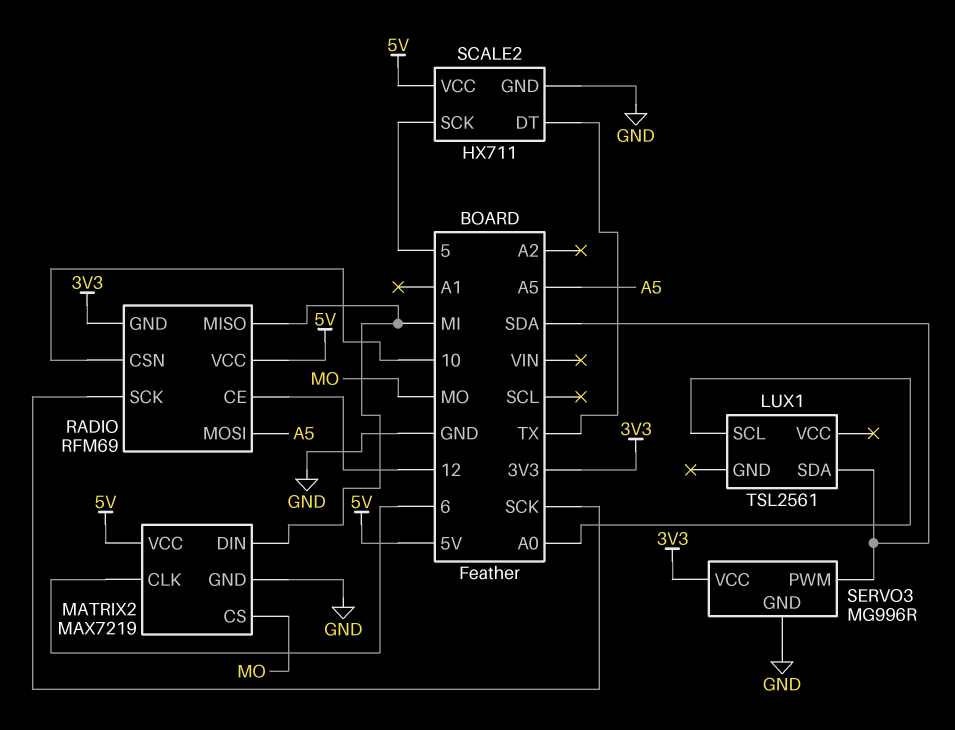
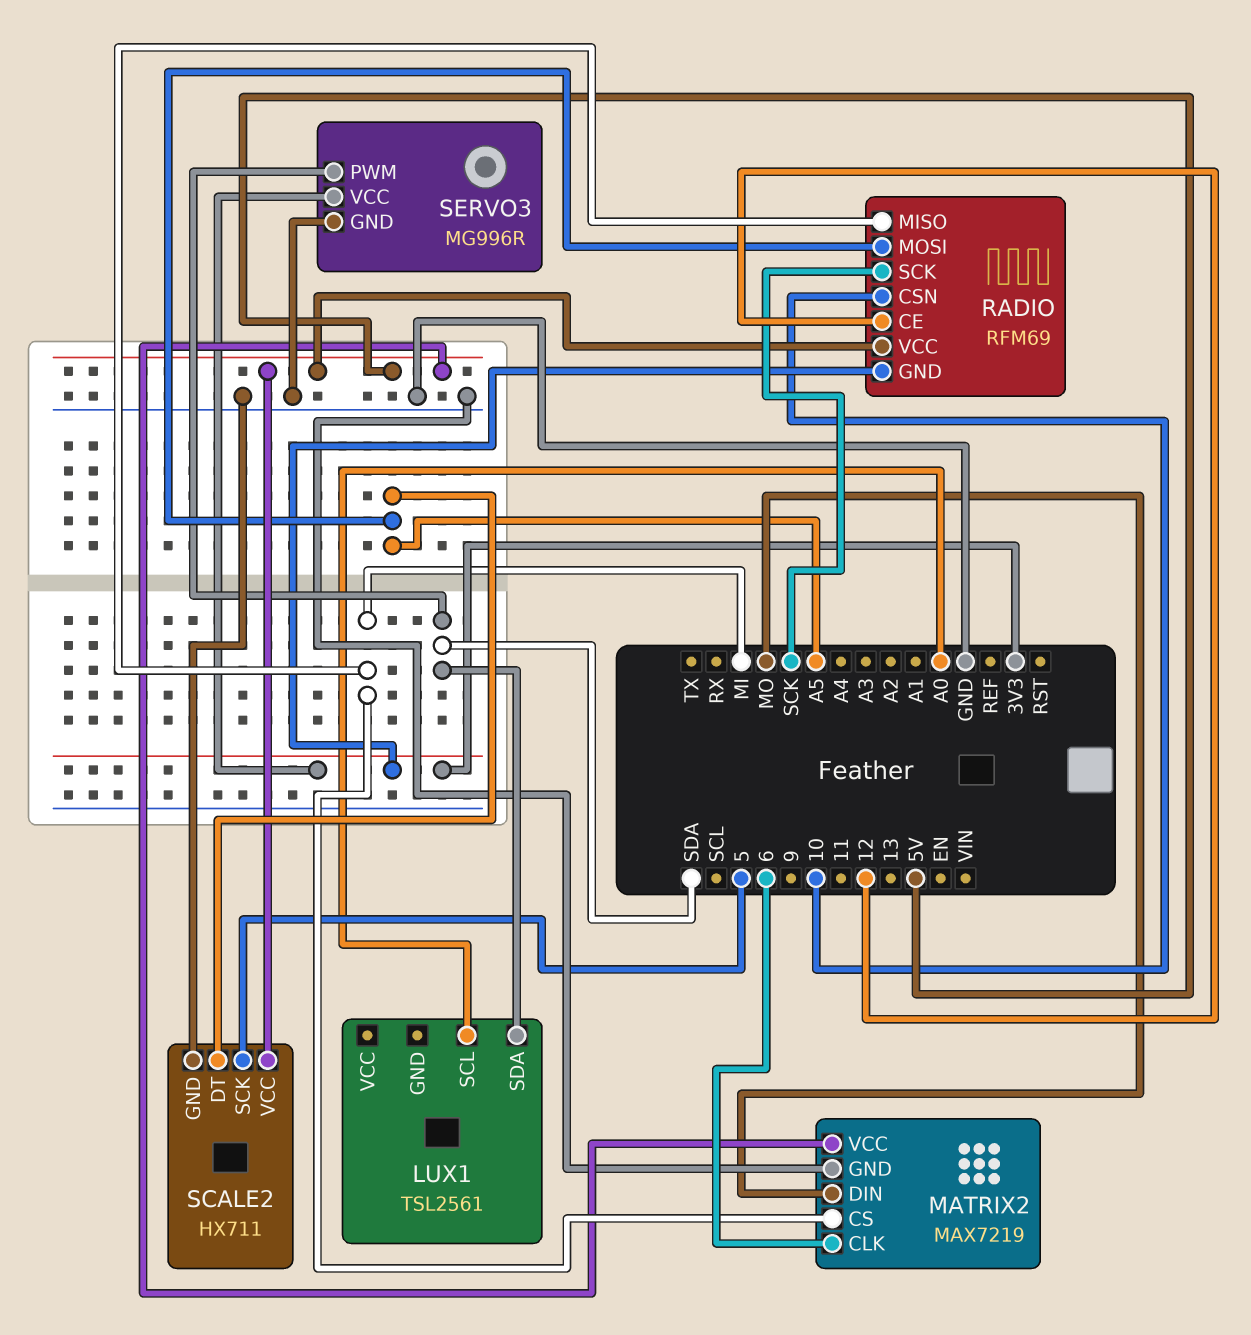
MATRIX2 pin CS: MO -> MI
MATRIX2 pin DIN: MI -> MO
SCALE2 pin DT: TX -> A5

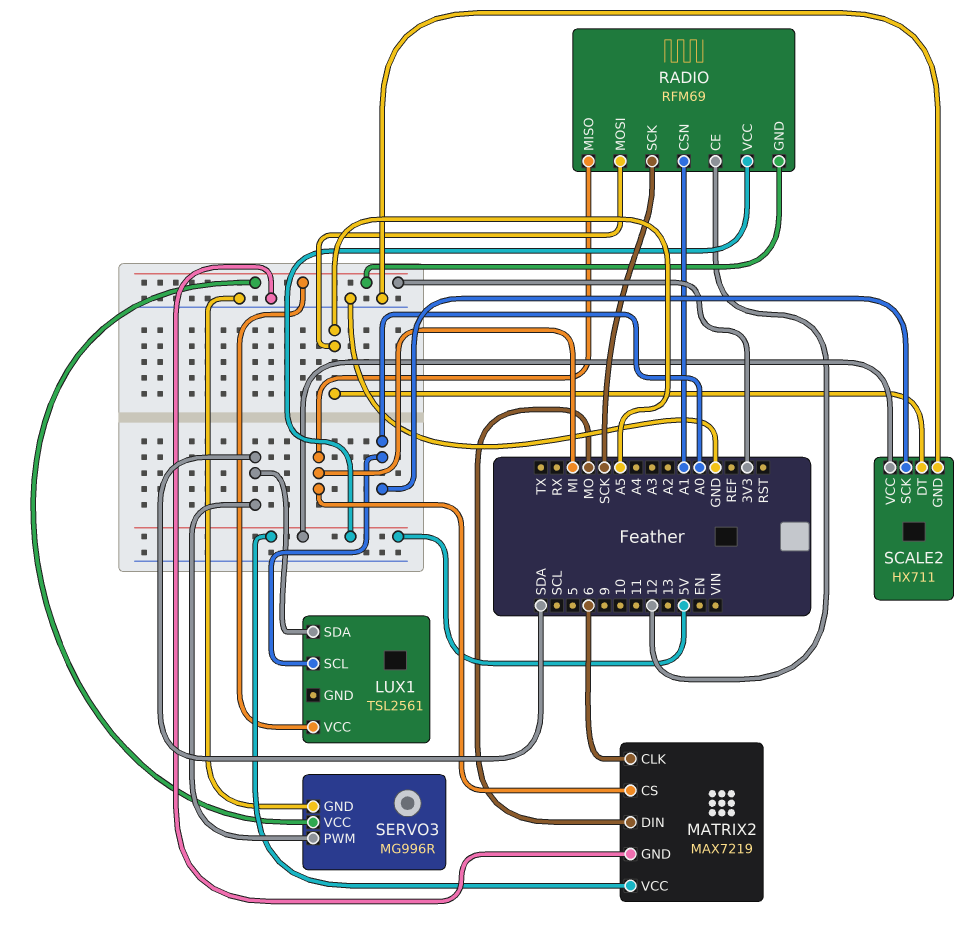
LUX1 pin VCC: none -> 3V3
RADIO pin CSN: 10 -> A1
SCALE2 pin SCK: 5 -> A0

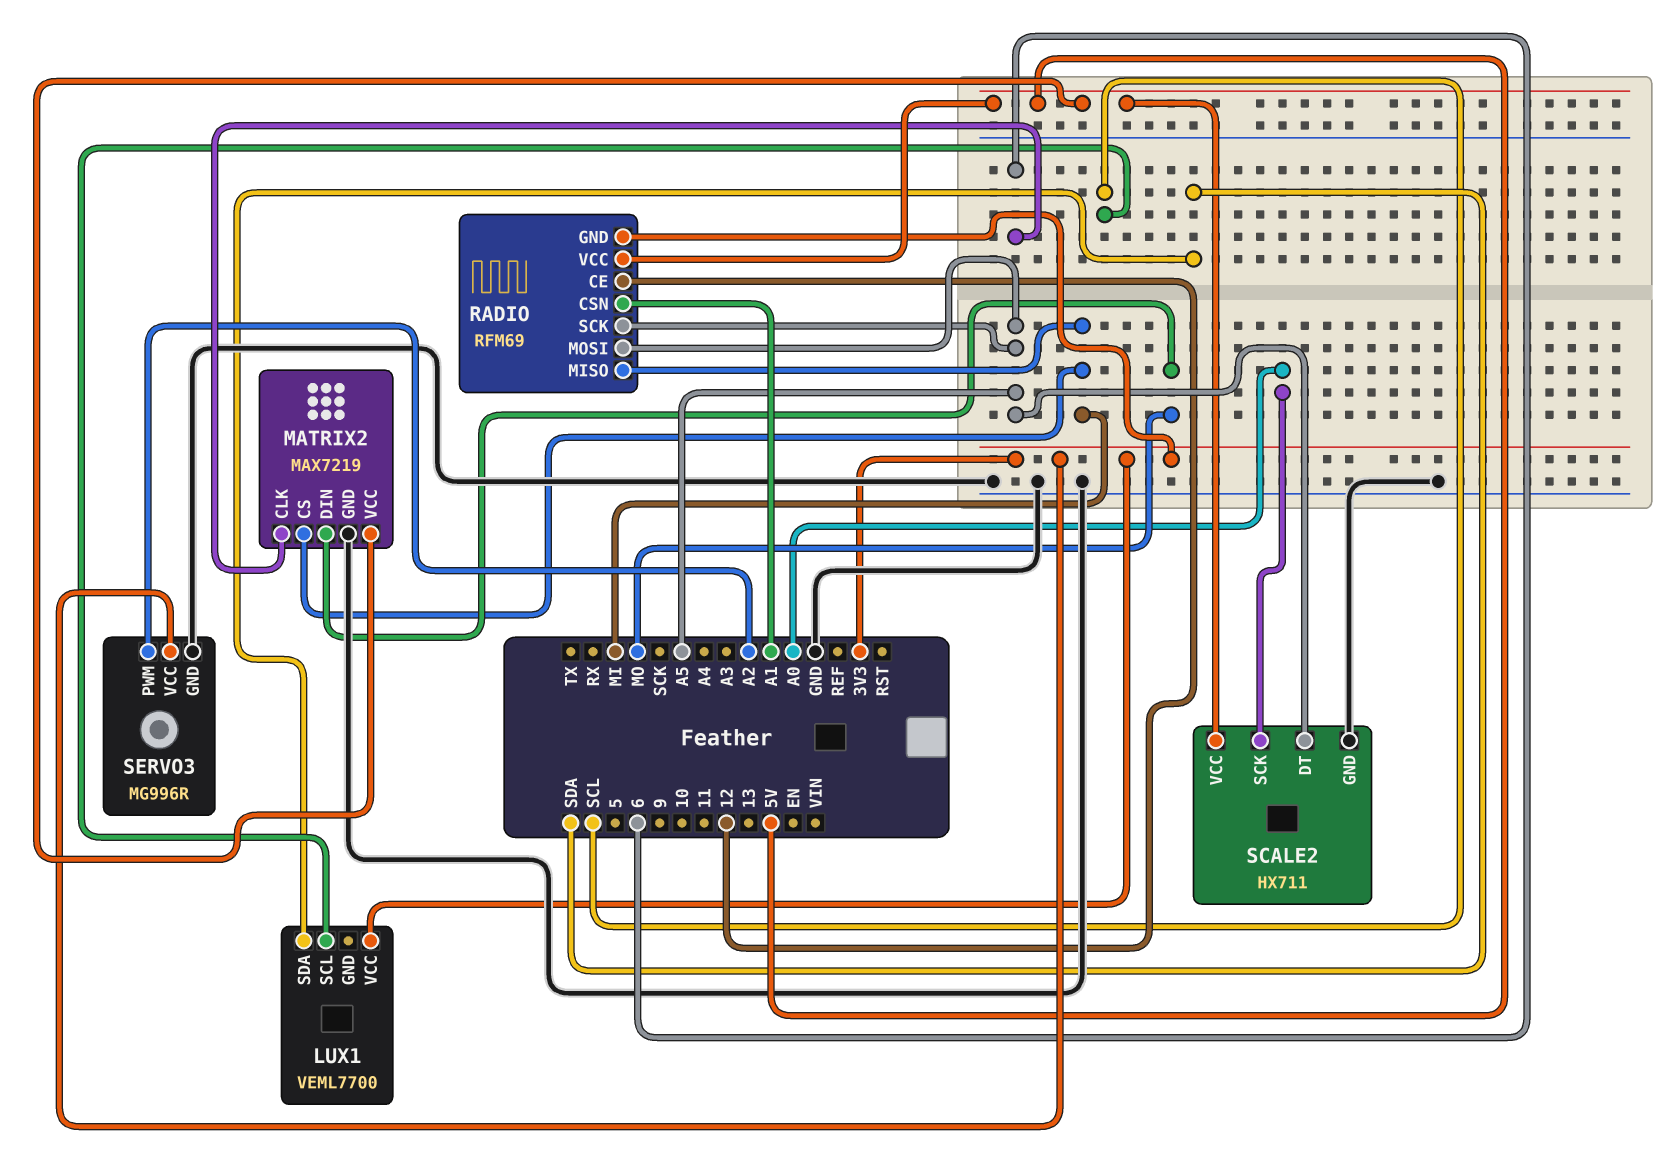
LUX1: TSL2561 -> VEML7700
LUX1 pin SCL: A0 -> SCL
RADIO pin SCK: SCK -> A5
SERVO3 pin PWM: SDA -> A2

